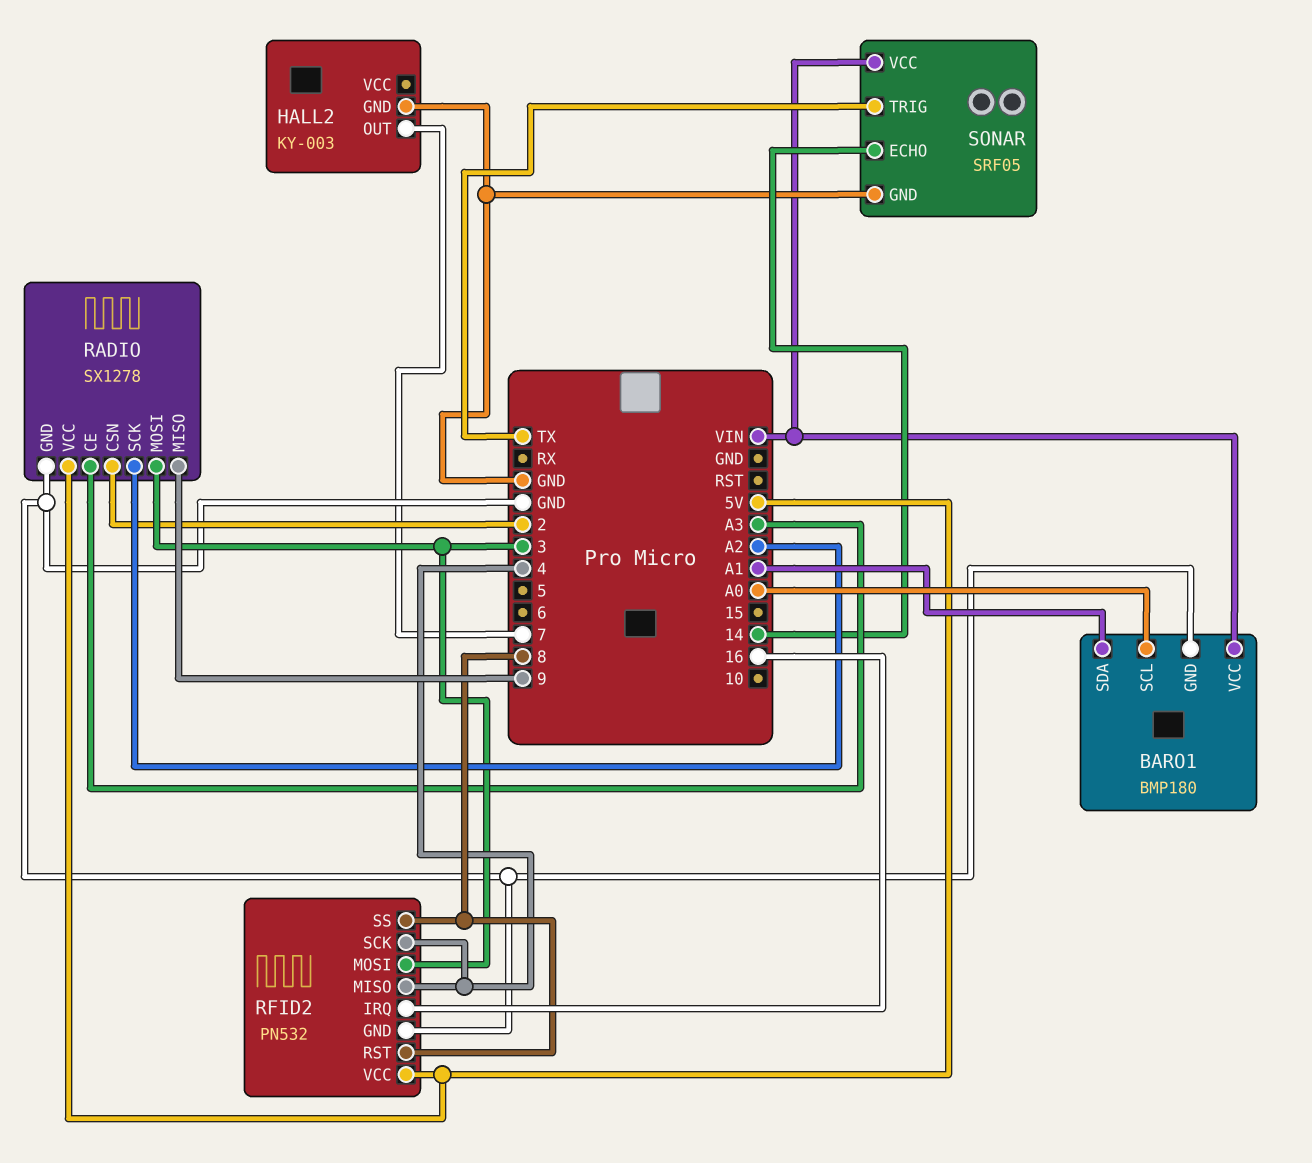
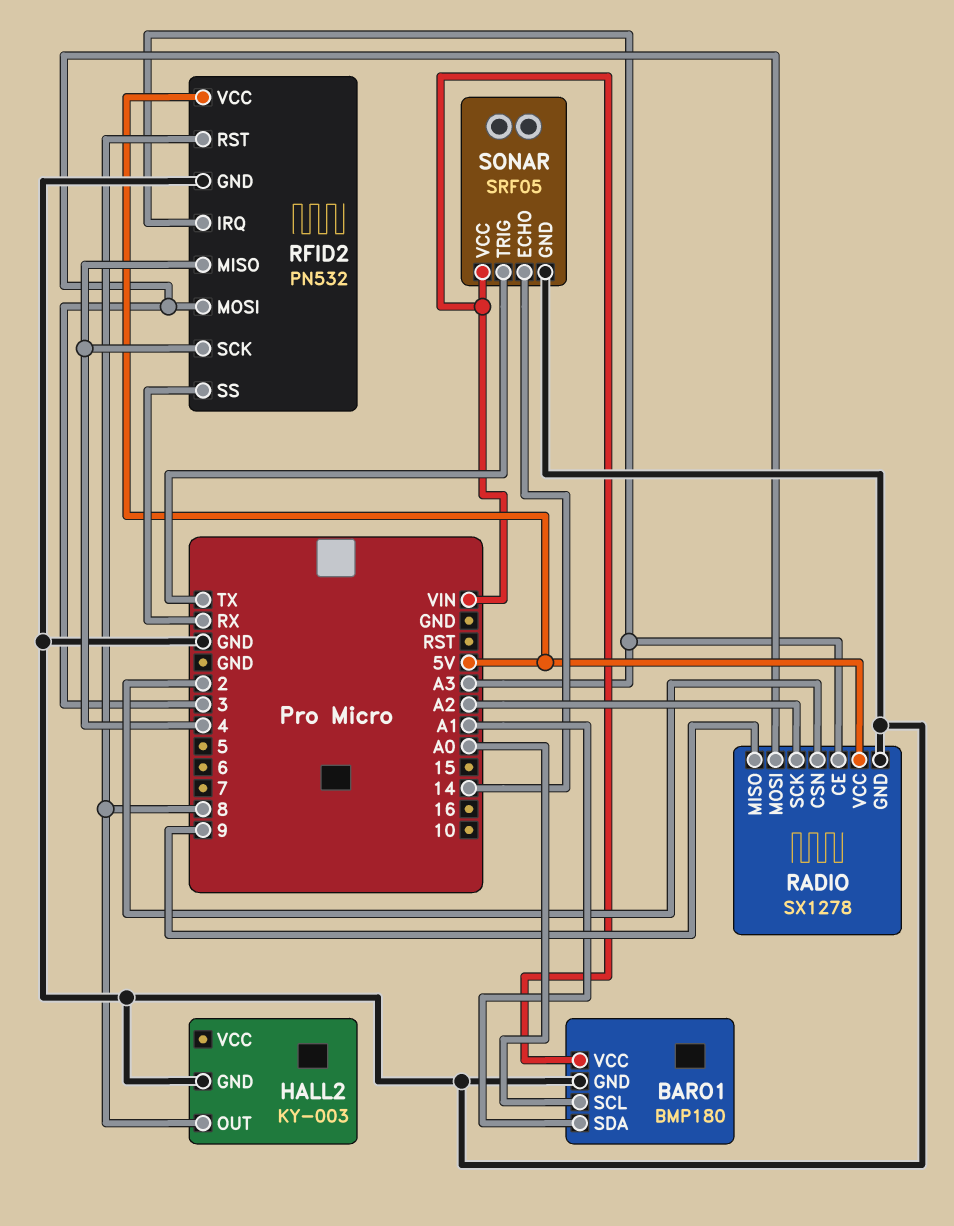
HALL2 pin OUT: 7 -> 8
RFID2 pin IRQ: 16 -> A3
RFID2 pin SS: 8 -> RX

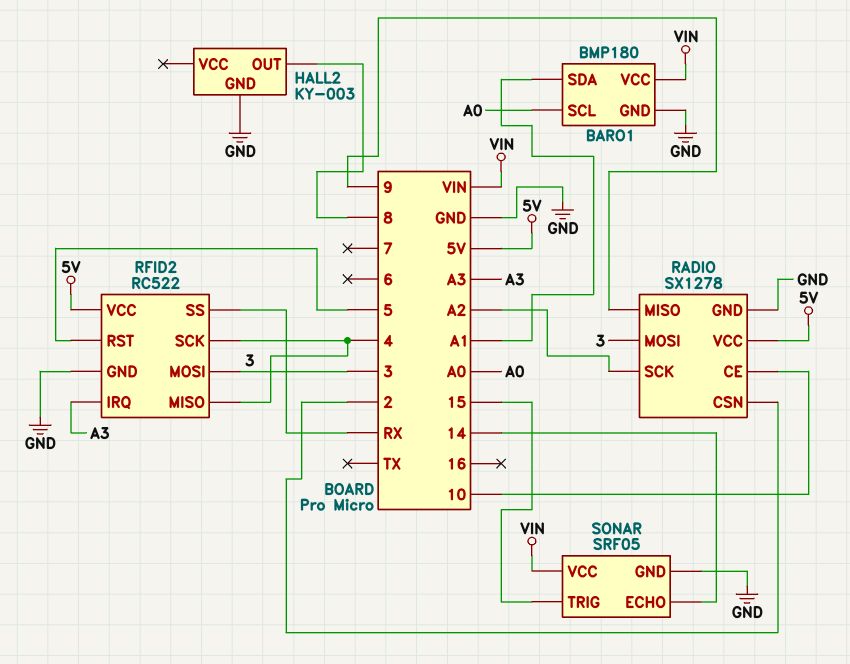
RADIO pin CE: A3 -> 10
RFID2: PN532 -> RC522
RFID2 pin RST: 8 -> 5
SONAR pin TRIG: TX -> 15

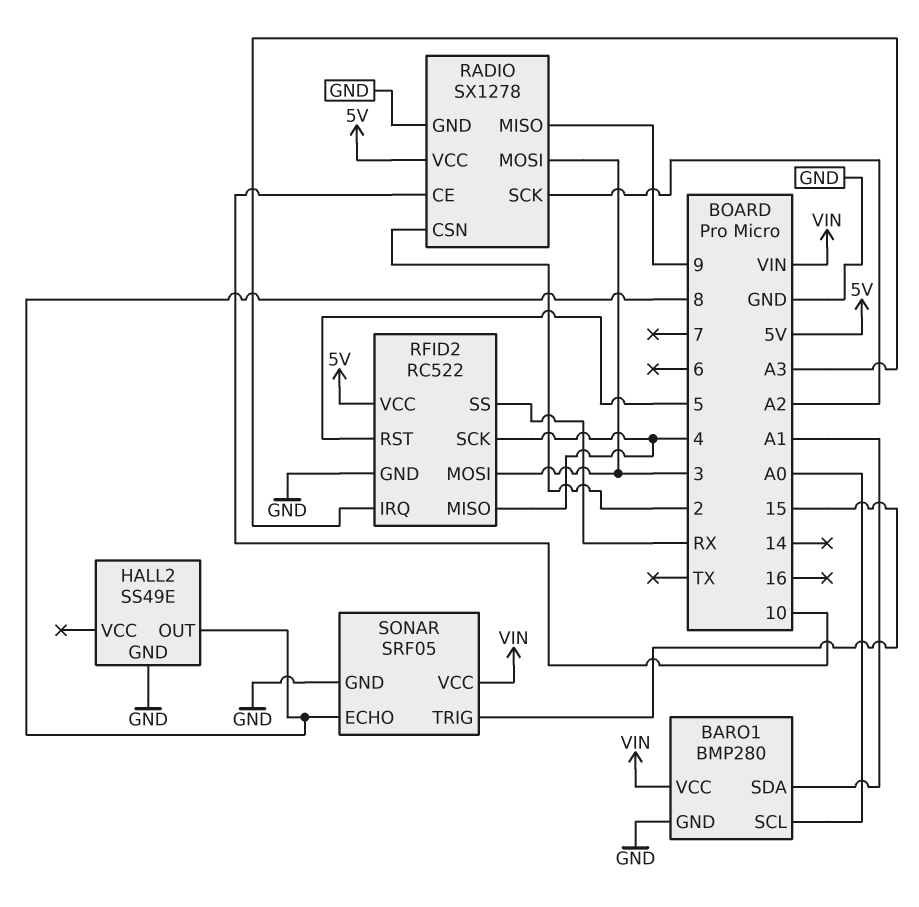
BARO1: BMP180 -> BMP280
HALL2: KY-003 -> SS49E
SONAR pin ECHO: 14 -> 8

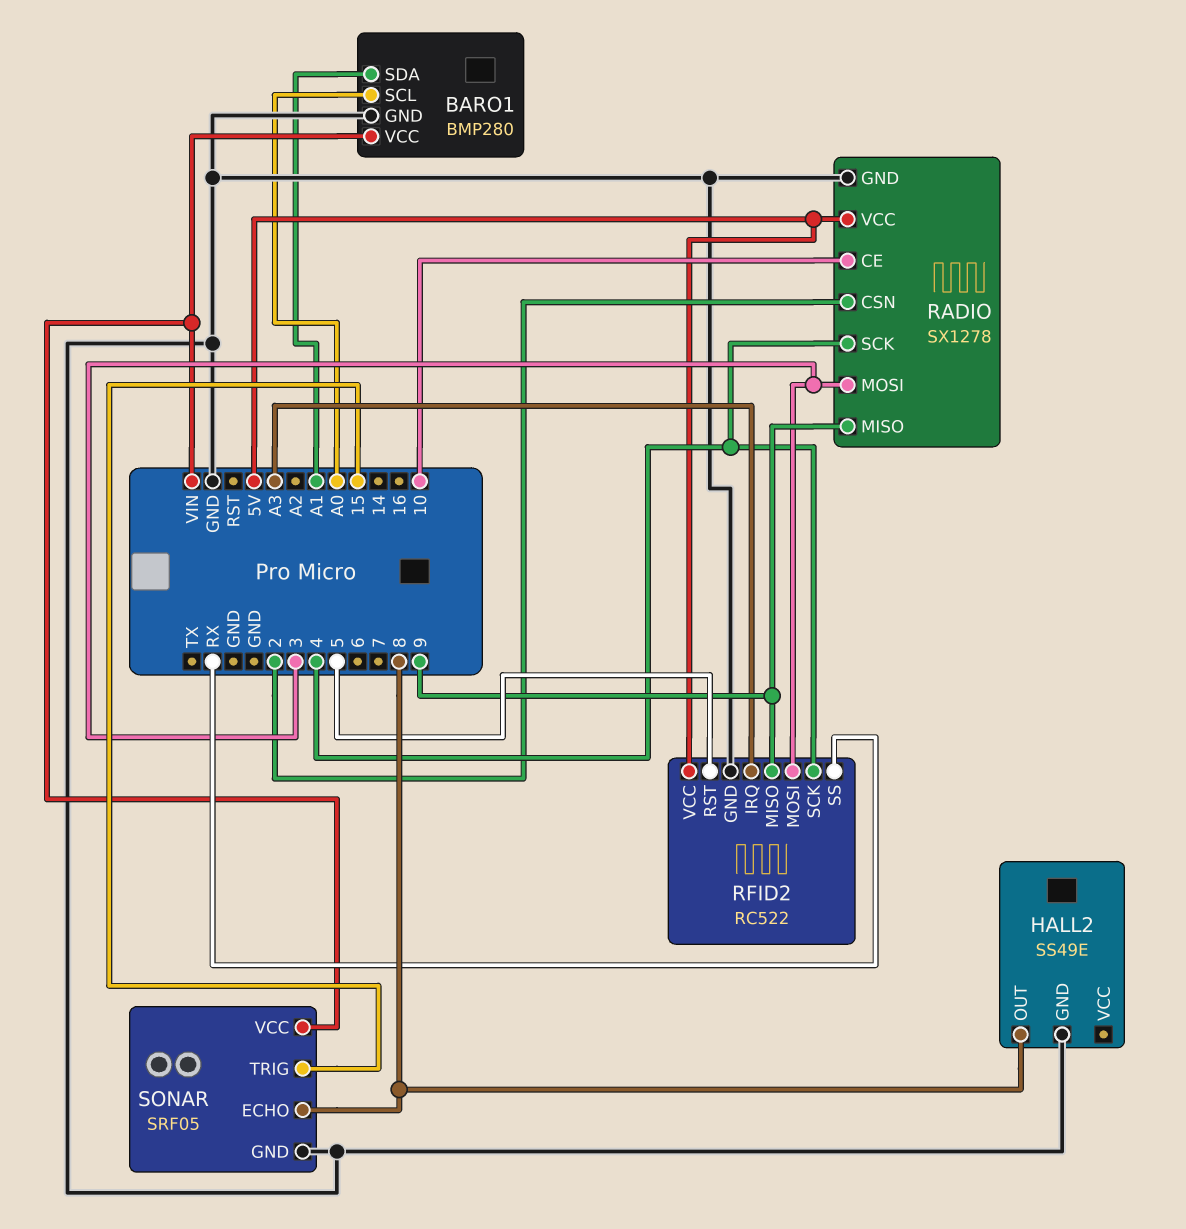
RADIO pin SCK: A2 -> 4
RFID2 pin MISO: 4 -> 9

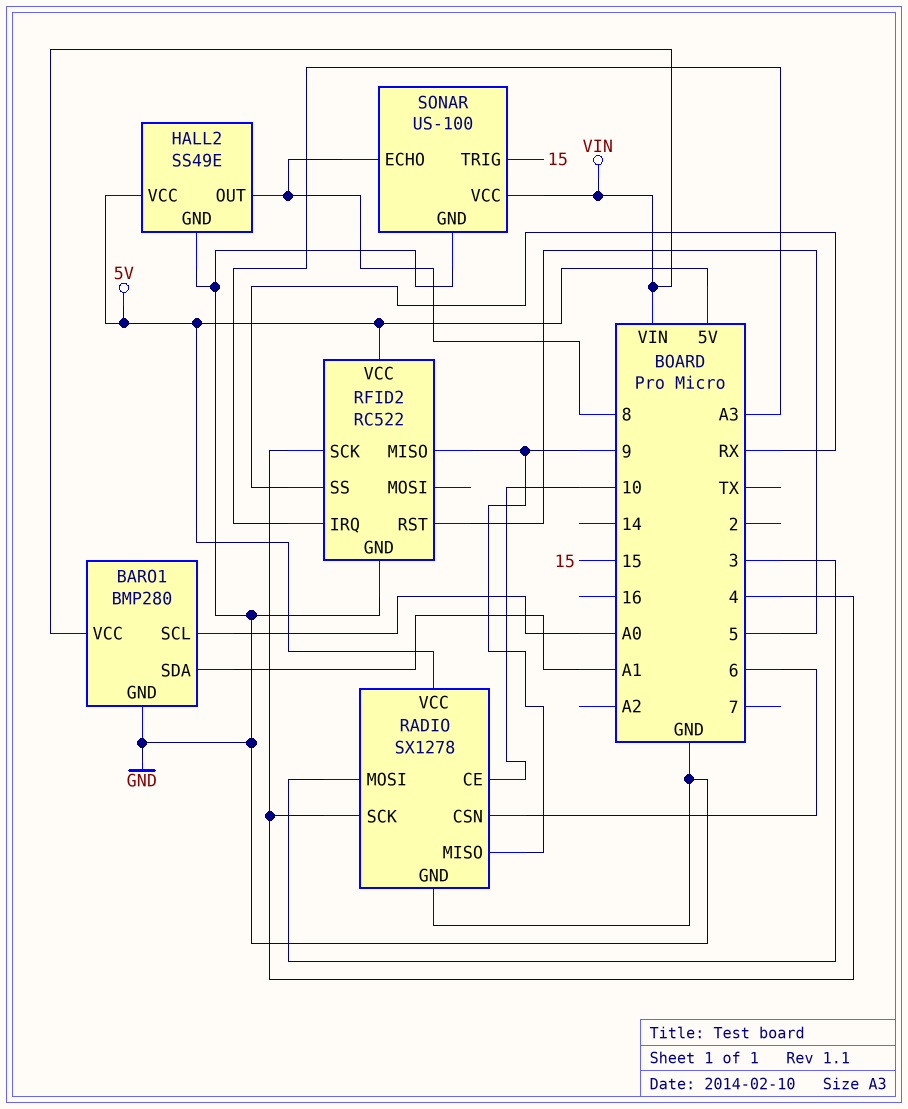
HALL2 pin VCC: none -> 5V
RADIO pin CSN: 2 -> 6
RFID2 pin MOSI: 3 -> none
SONAR: SRF05 -> US-100

